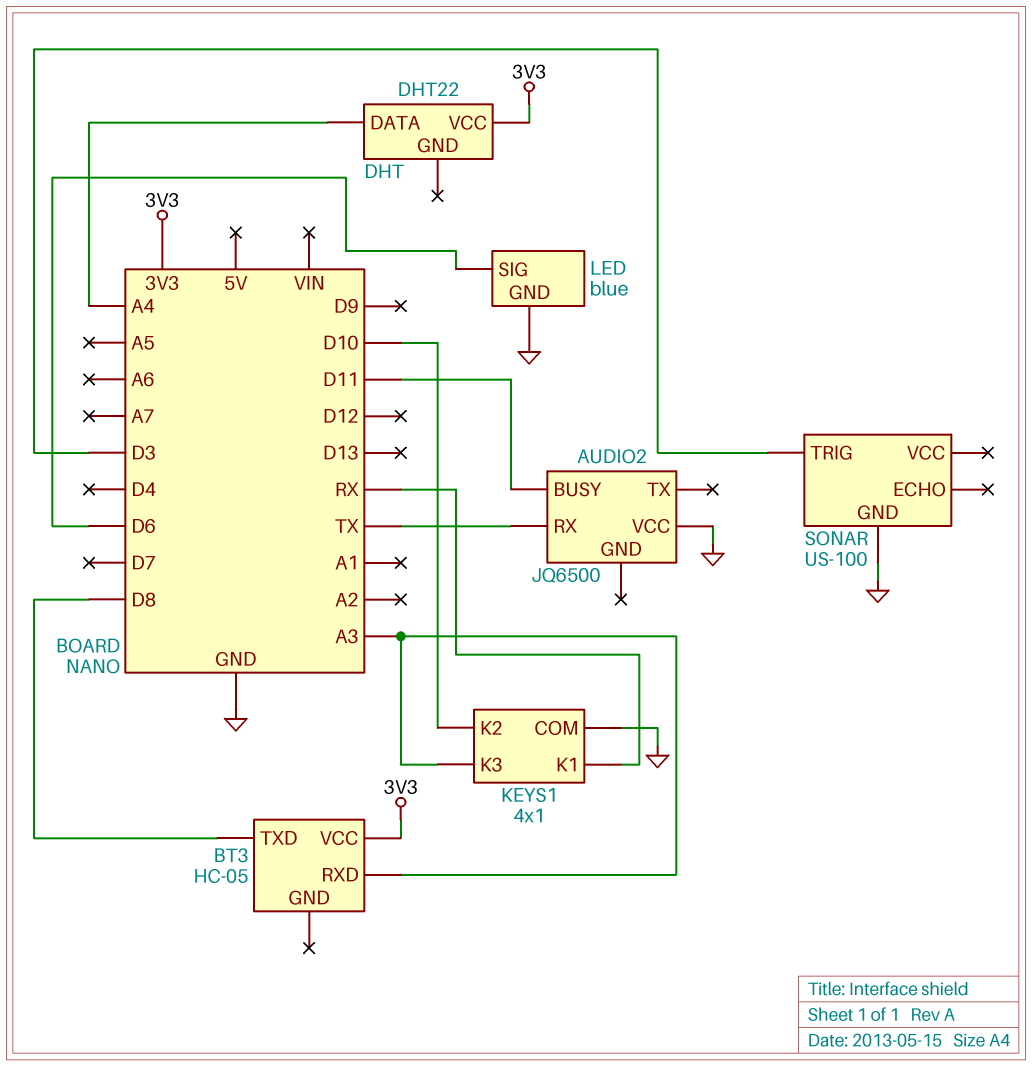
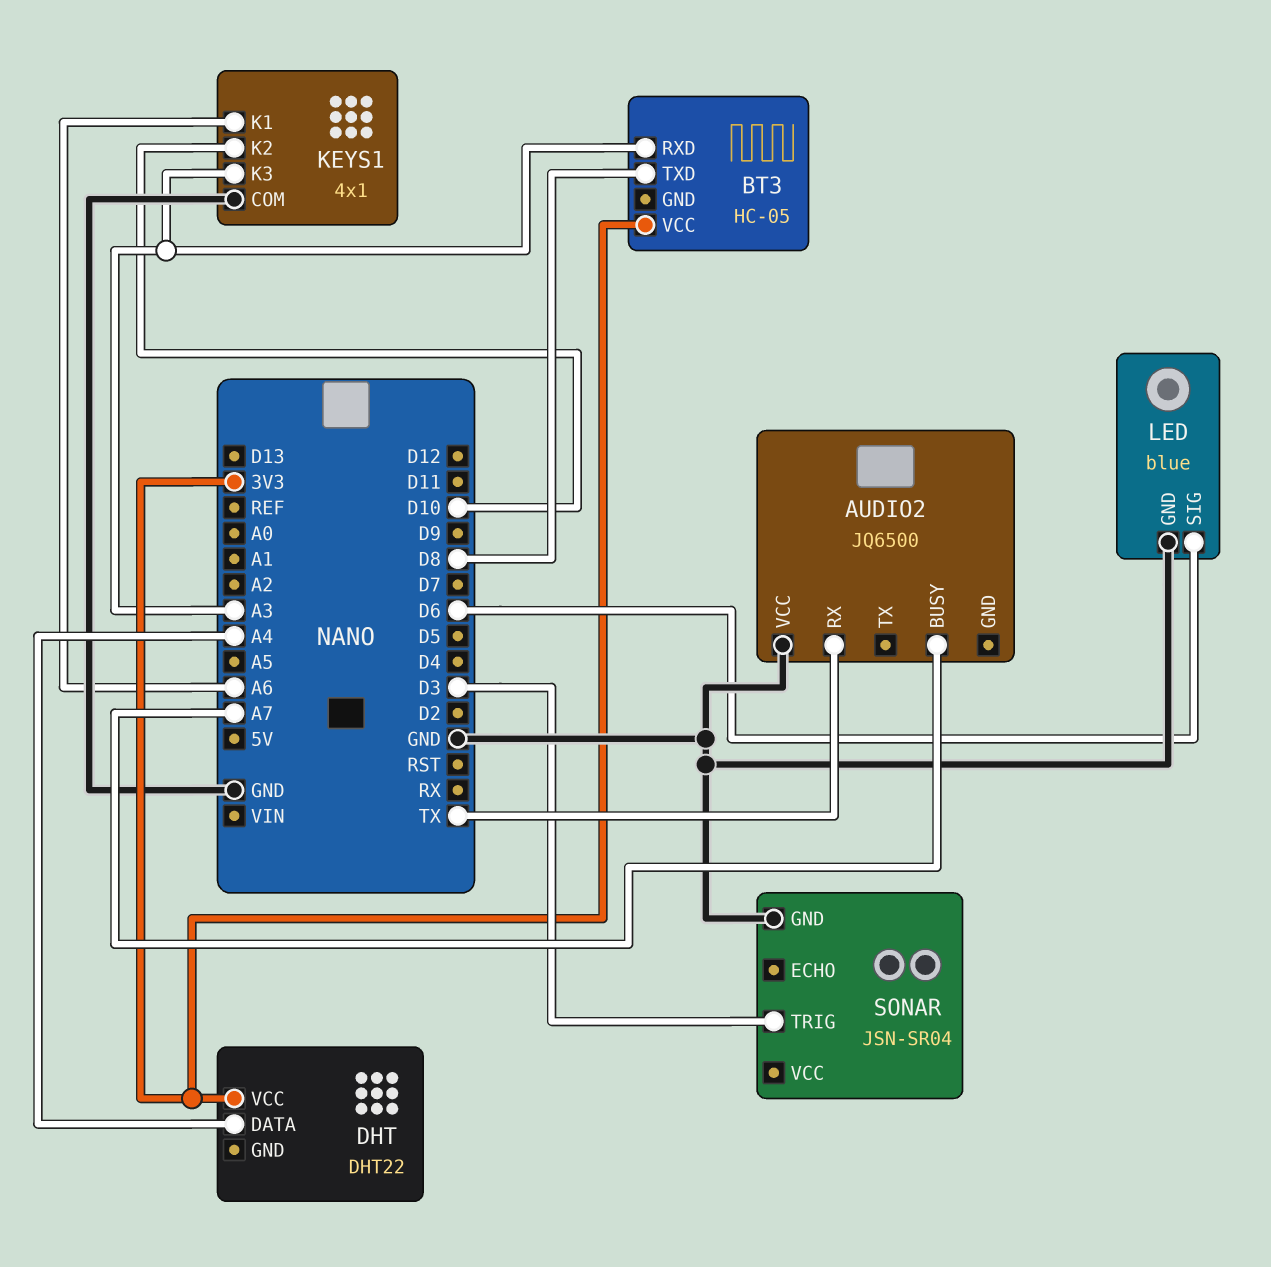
AUDIO2 pin BUSY: D11 -> A7
KEYS1 pin K1: RX -> A6
SONAR: US-100 -> JSN-SR04

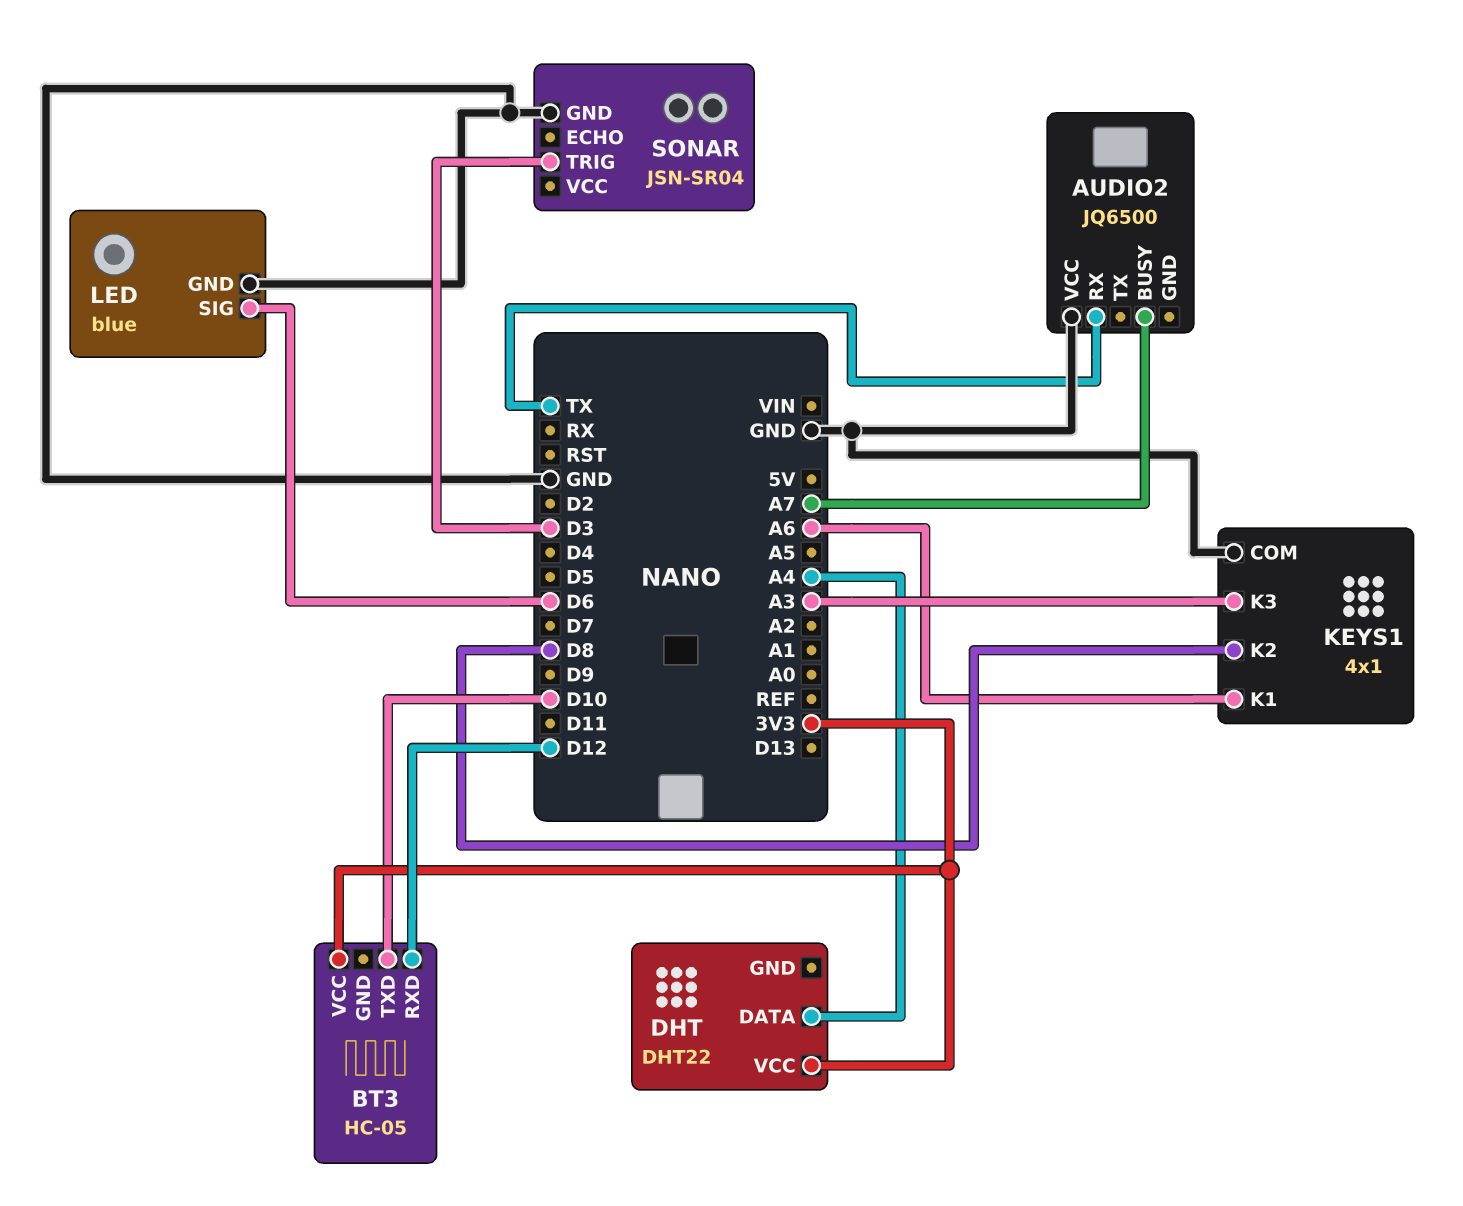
BT3 pin RXD: A3 -> D12
BT3 pin TXD: D8 -> D10
KEYS1 pin K2: D10 -> D8

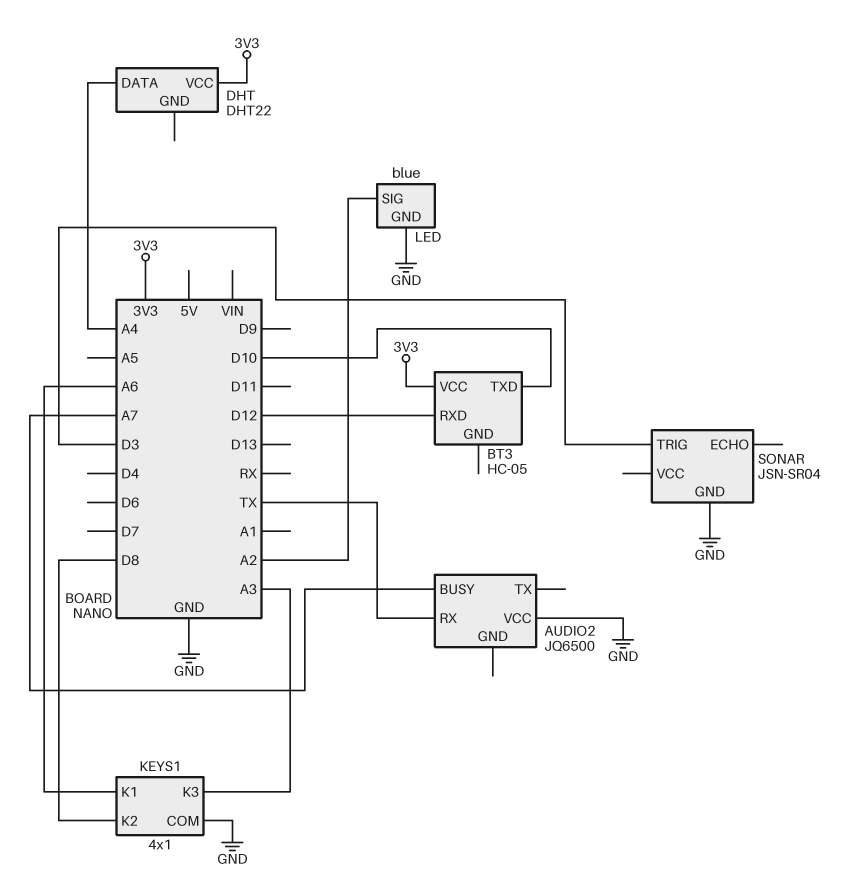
LED pin SIG: D6 -> A2

